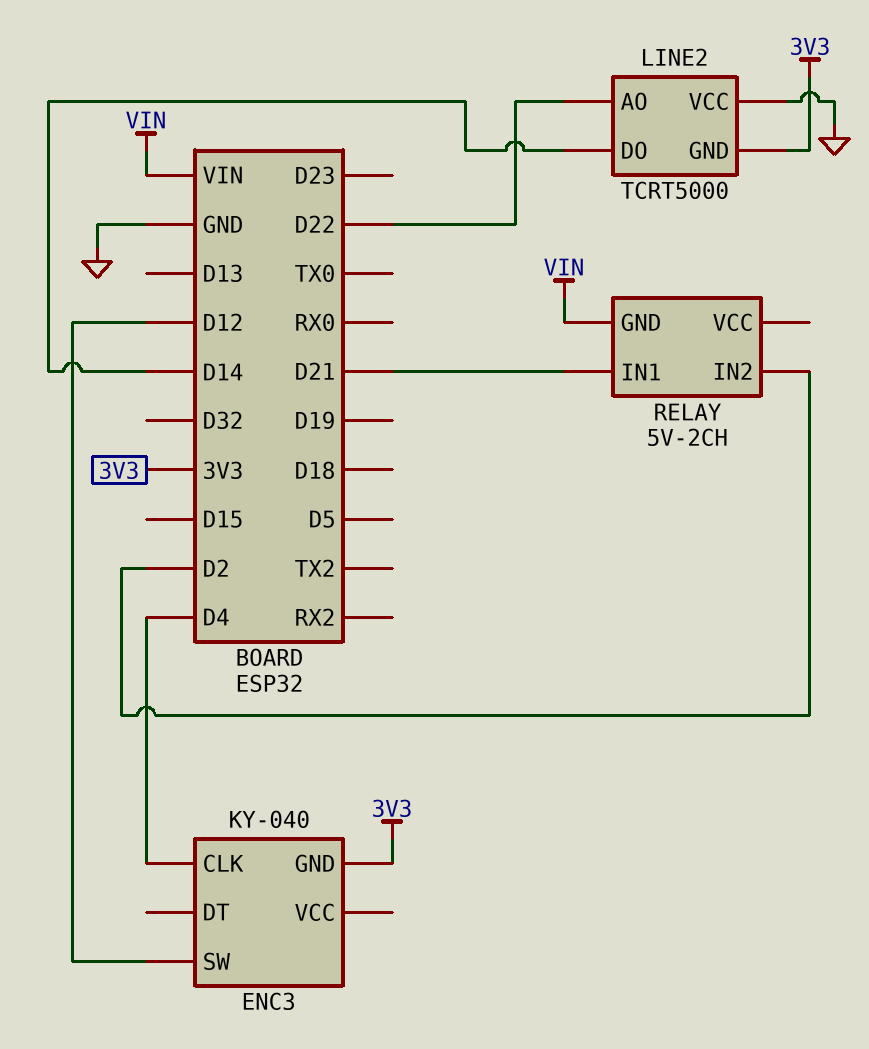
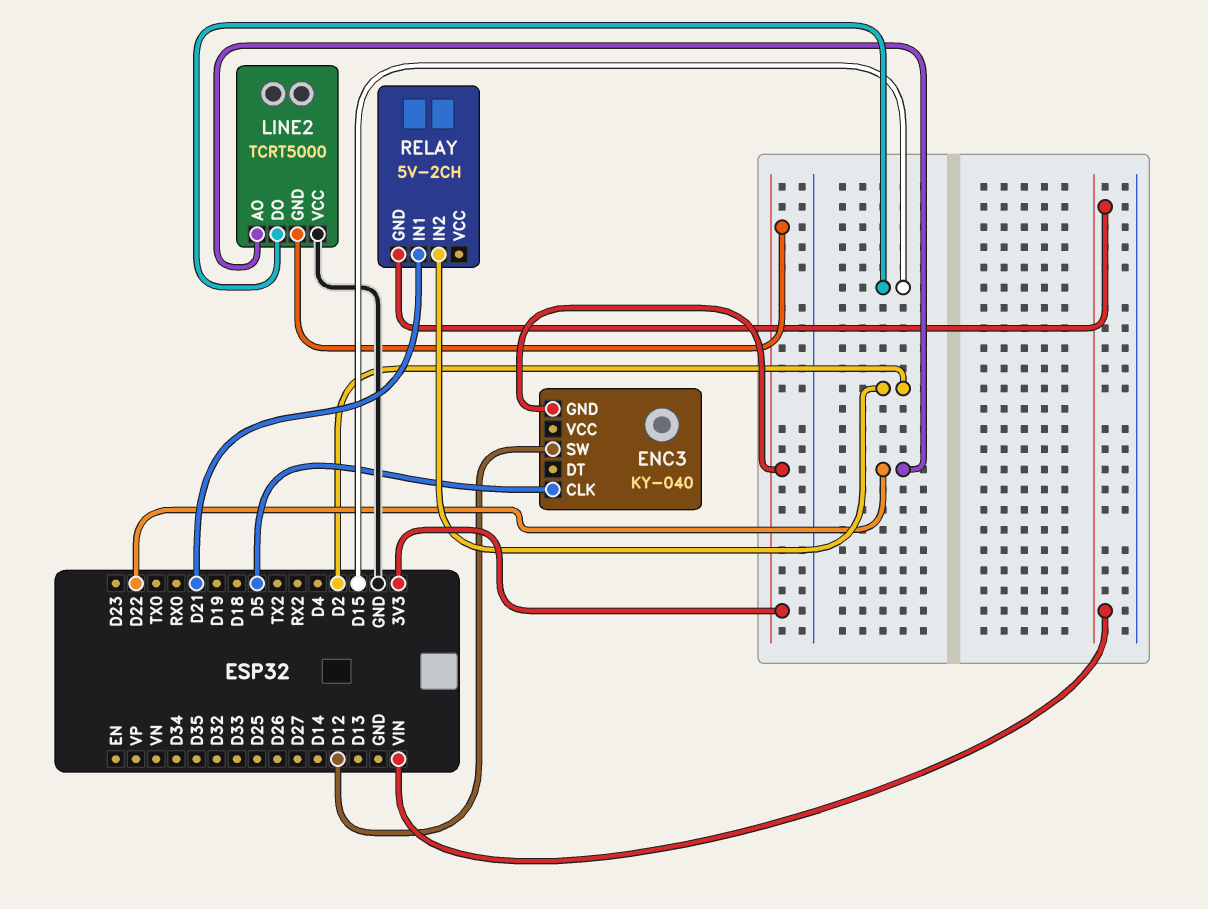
ENC3 pin CLK: D4 -> D5
LINE2 pin DO: D14 -> D15

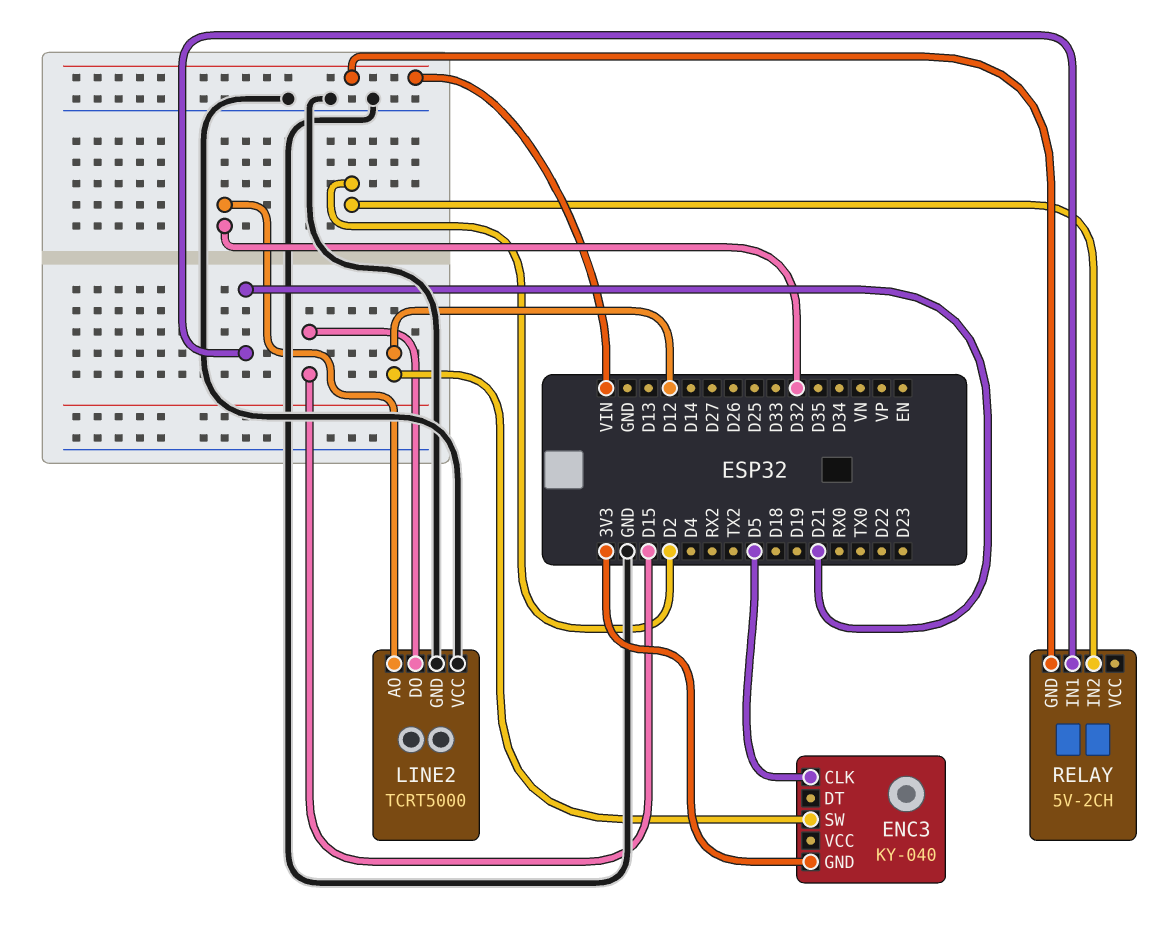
LINE2 pin AO: D22 -> D32
LINE2 pin GND: 3V3 -> GND

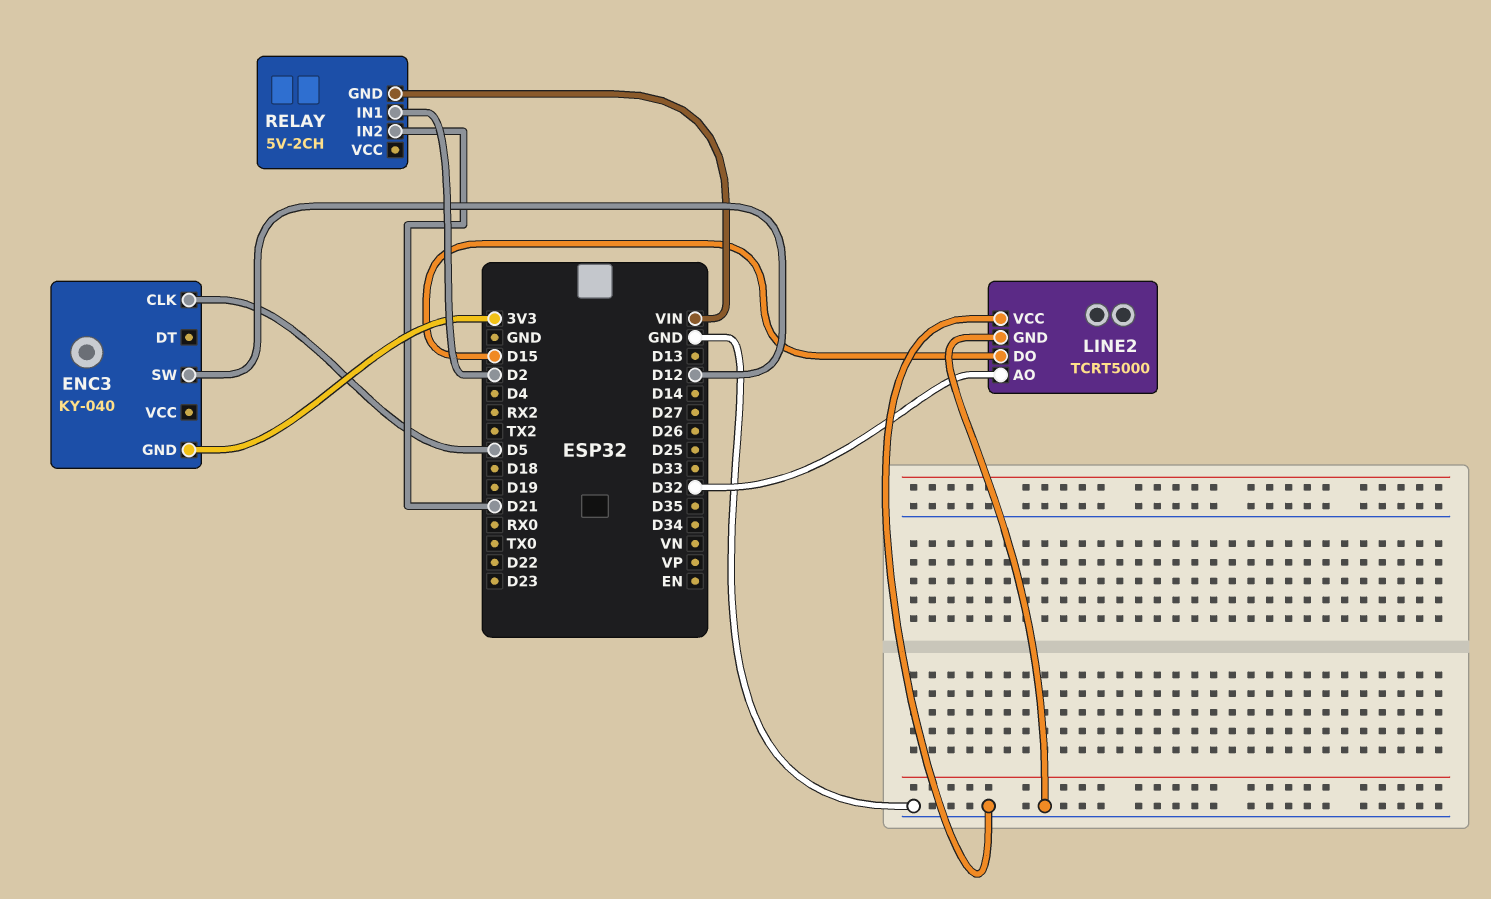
RELAY pin IN1: D21 -> D2
RELAY pin IN2: D2 -> D21

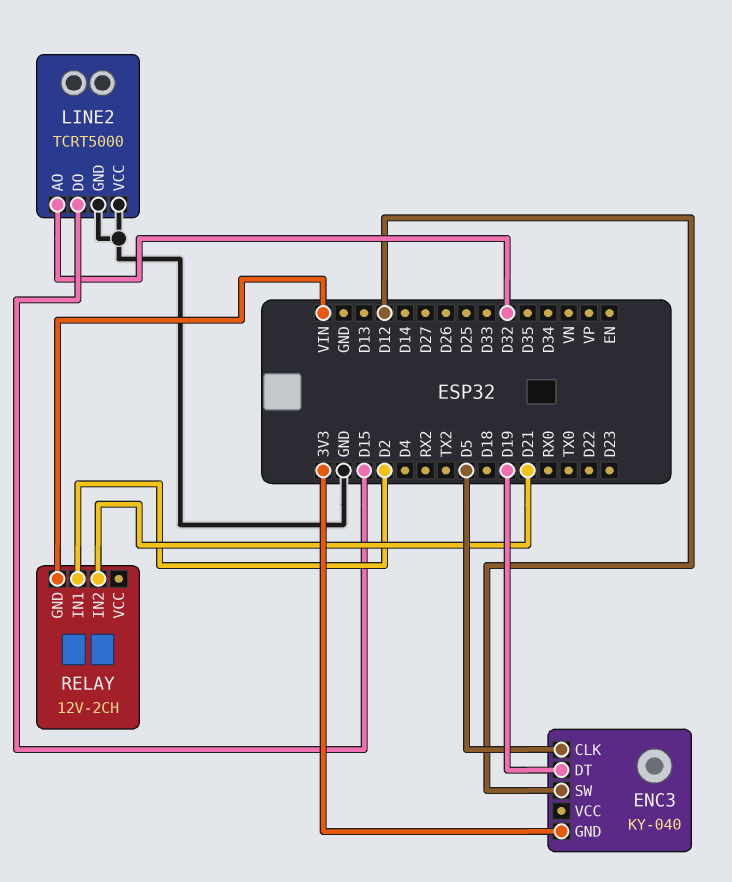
ENC3 pin DT: none -> D19
RELAY: 5V-2CH -> 12V-2CH

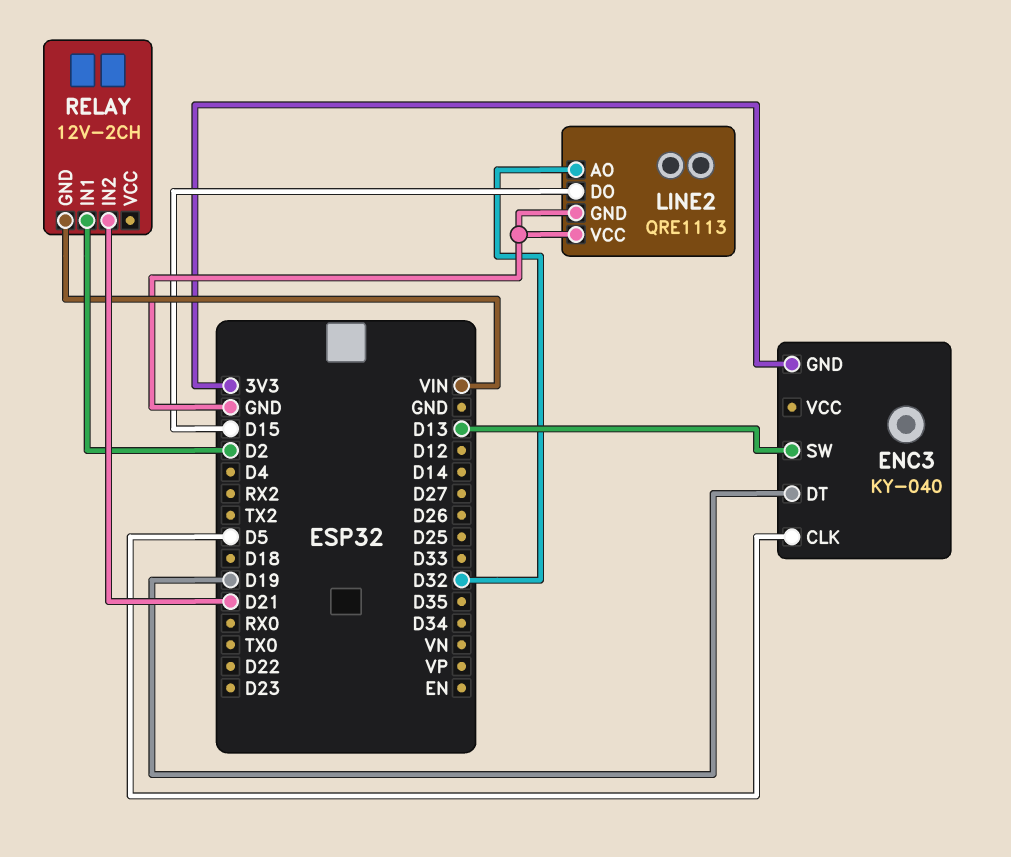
ENC3 pin SW: D12 -> D13
LINE2: TCRT5000 -> QRE1113

